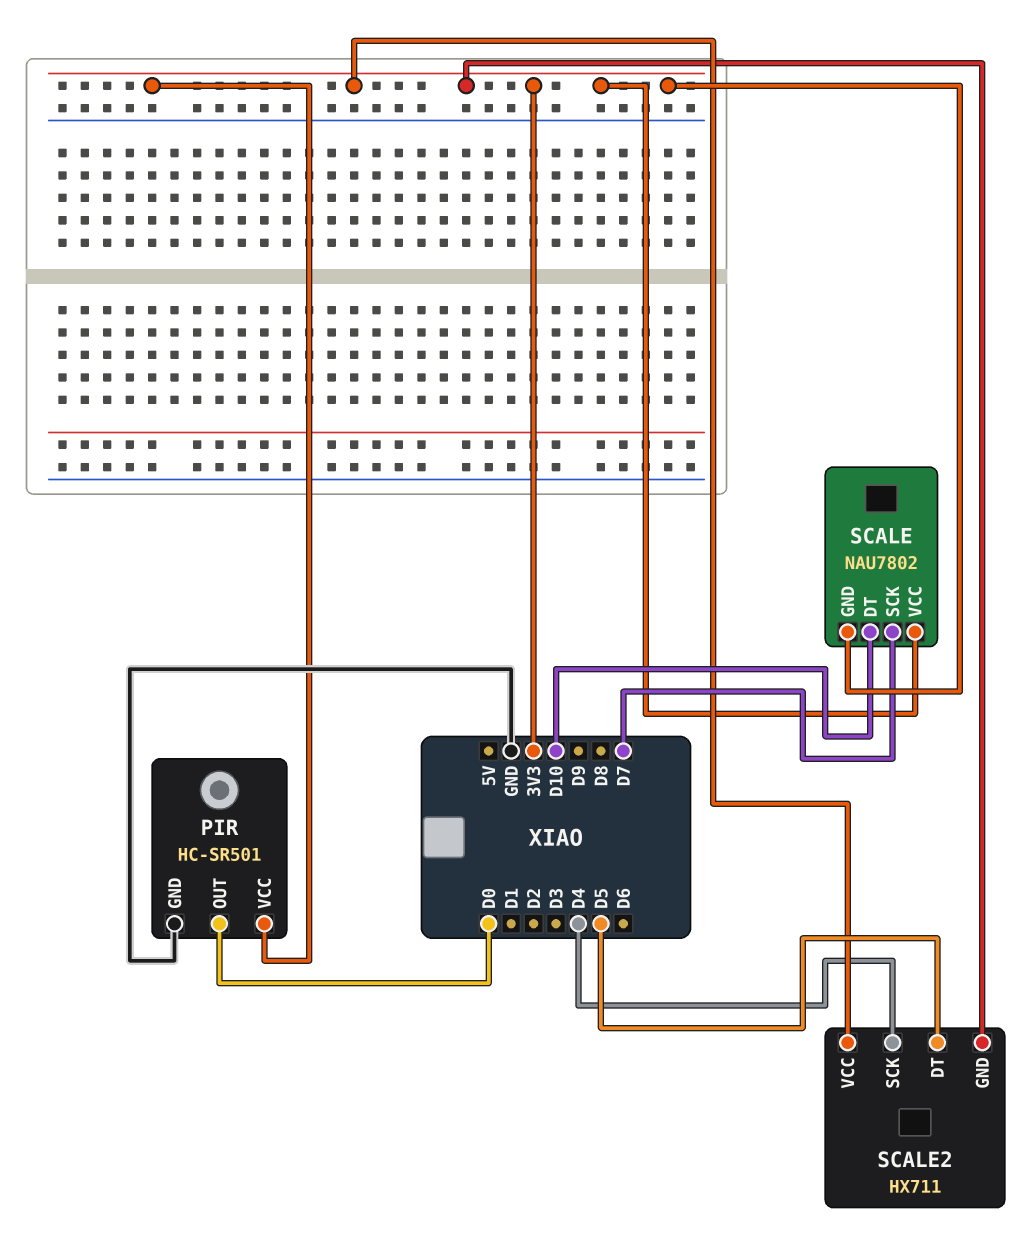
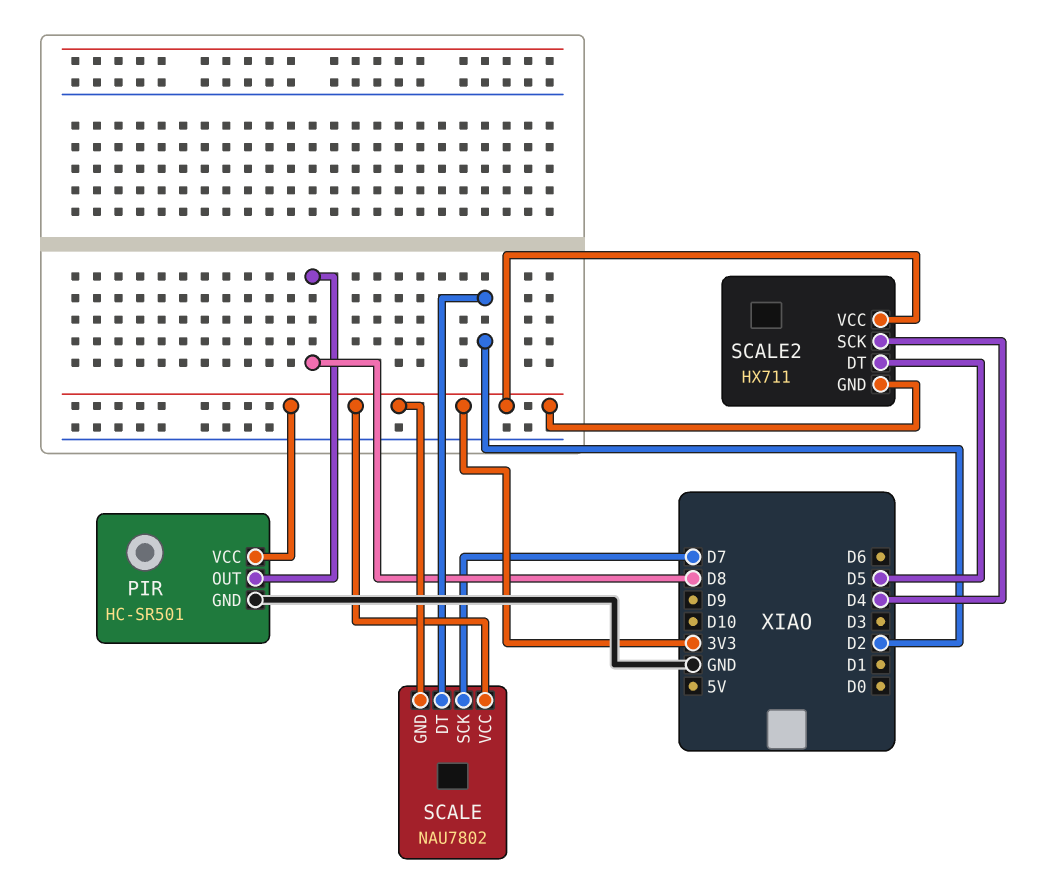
PIR pin OUT: D0 -> D8
SCALE pin DT: D10 -> D2

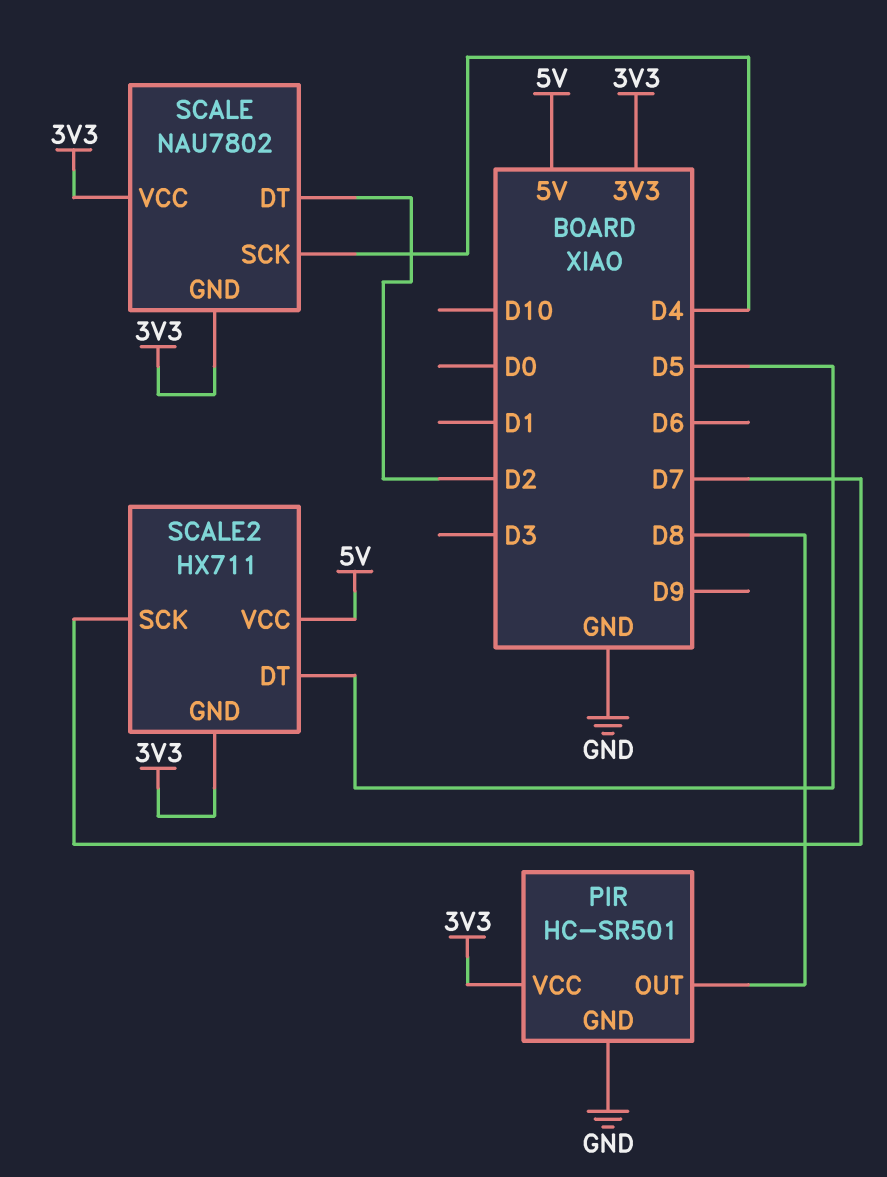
SCALE pin SCK: D7 -> D4
SCALE2 pin SCK: D4 -> D7
SCALE2 pin VCC: 3V3 -> 5V

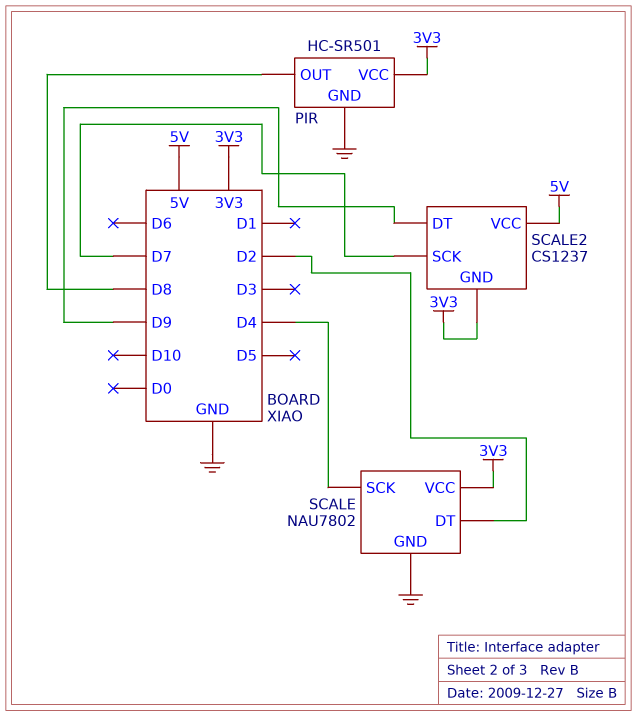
SCALE pin GND: 3V3 -> GND
SCALE2: HX711 -> CS1237
SCALE2 pin DT: D5 -> D9

